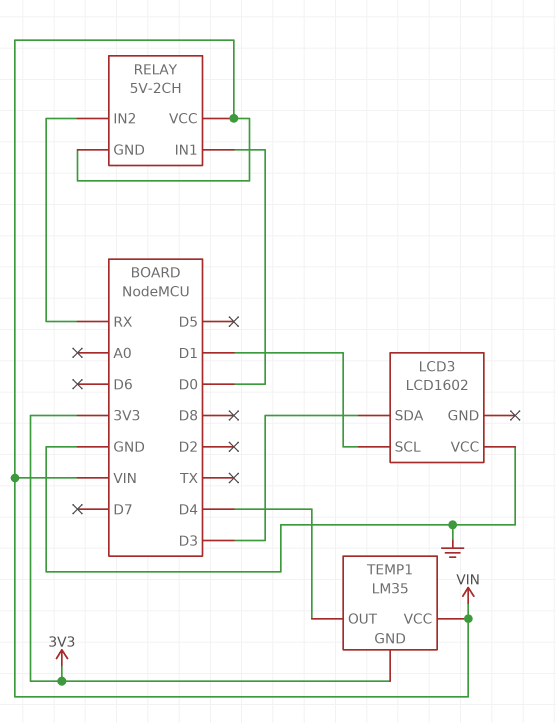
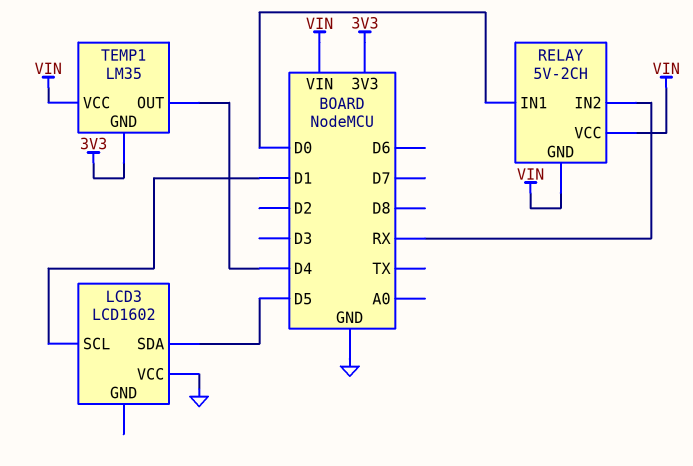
LCD3 pin SDA: D3 -> D5

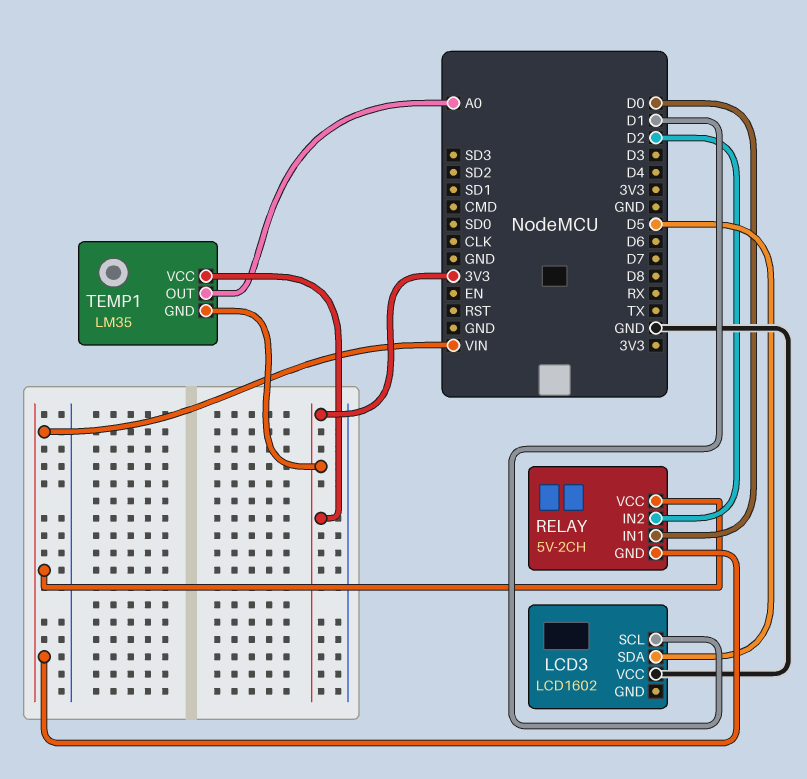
RELAY pin IN2: RX -> D2
TEMP1 pin OUT: D4 -> A0
TEMP1 pin VCC: VIN -> 3V3

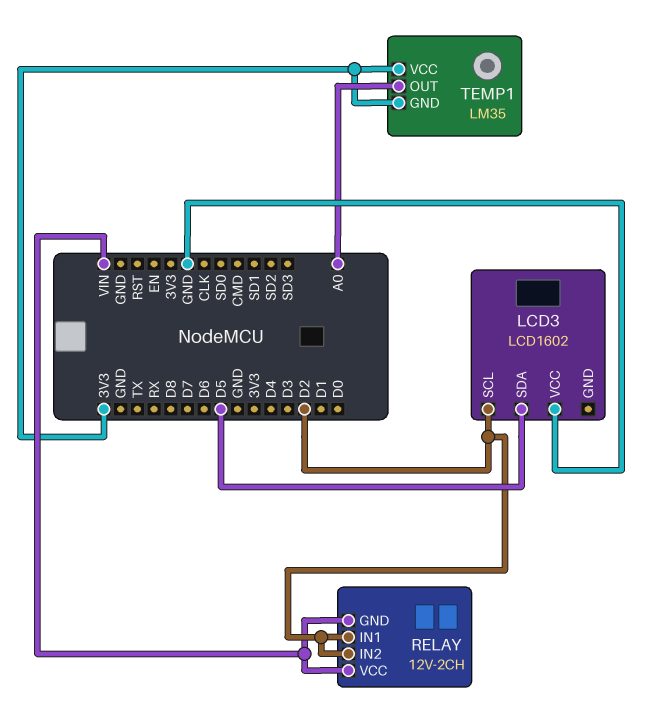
LCD3 pin SCL: D1 -> D2
RELAY: 5V-2CH -> 12V-2CH
RELAY pin IN1: D0 -> D2

